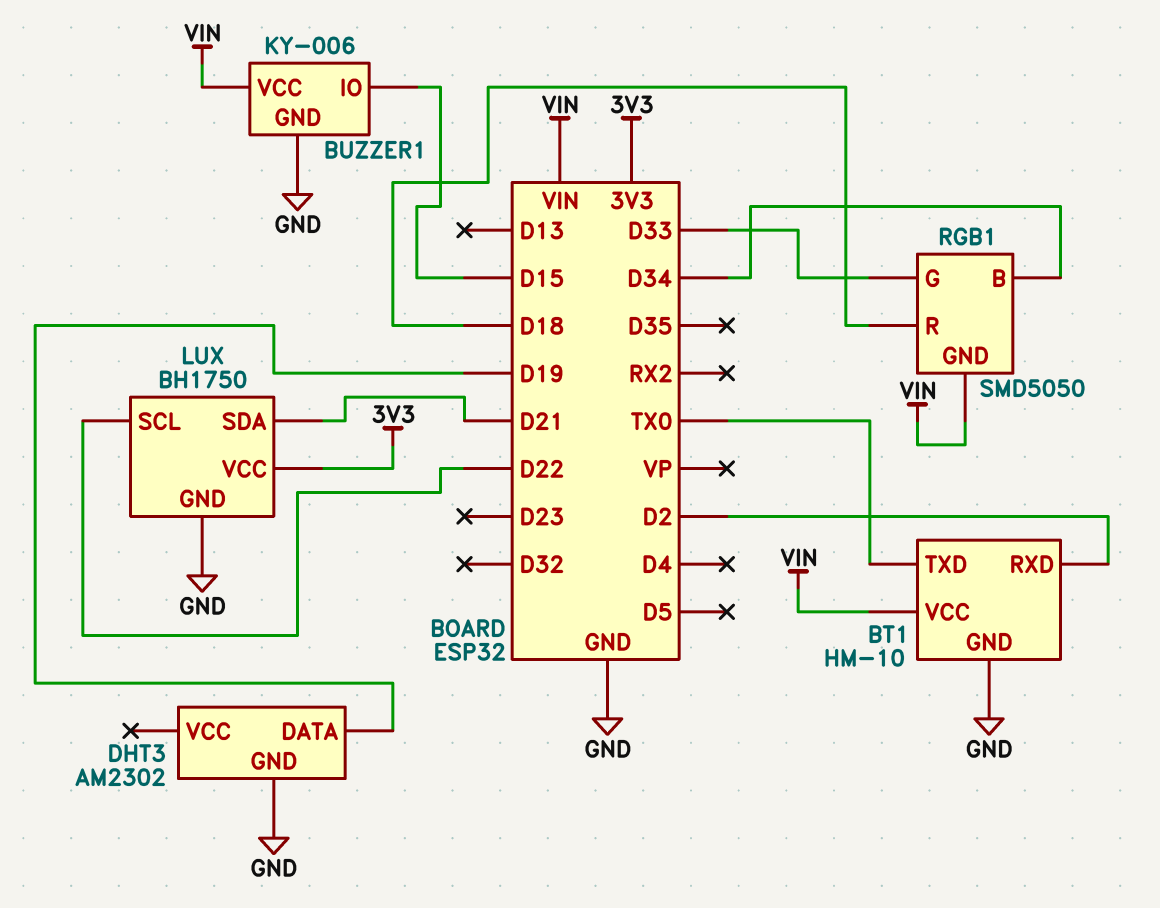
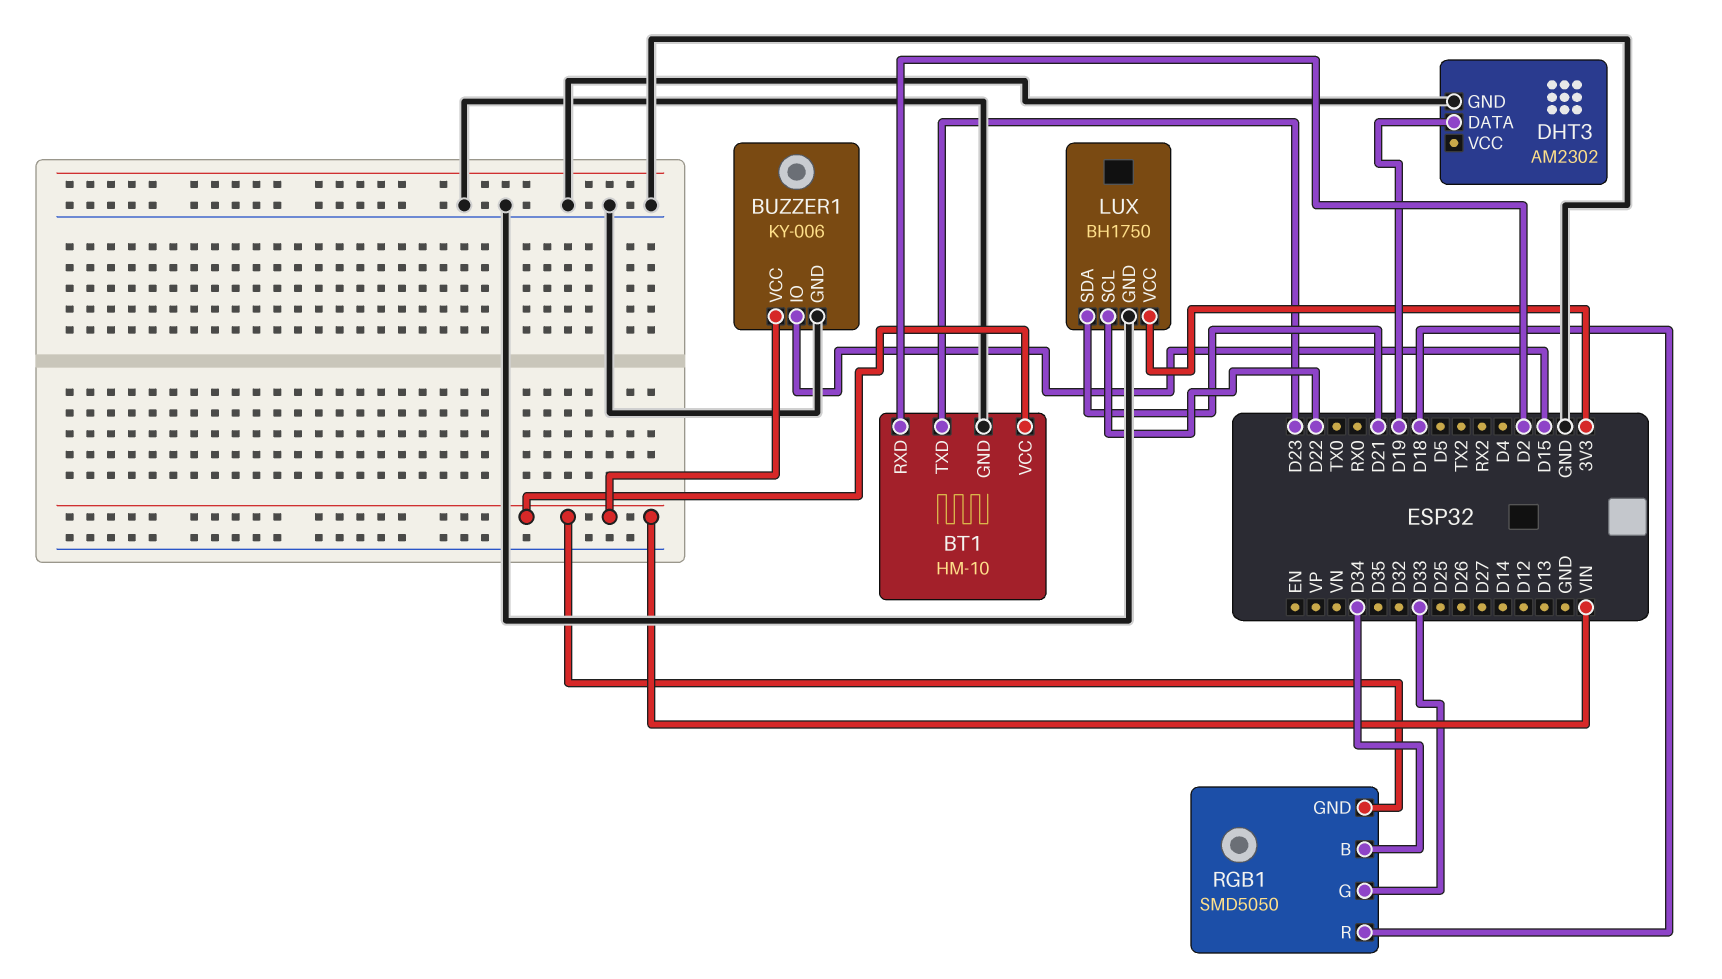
BT1 pin TXD: TX0 -> D23

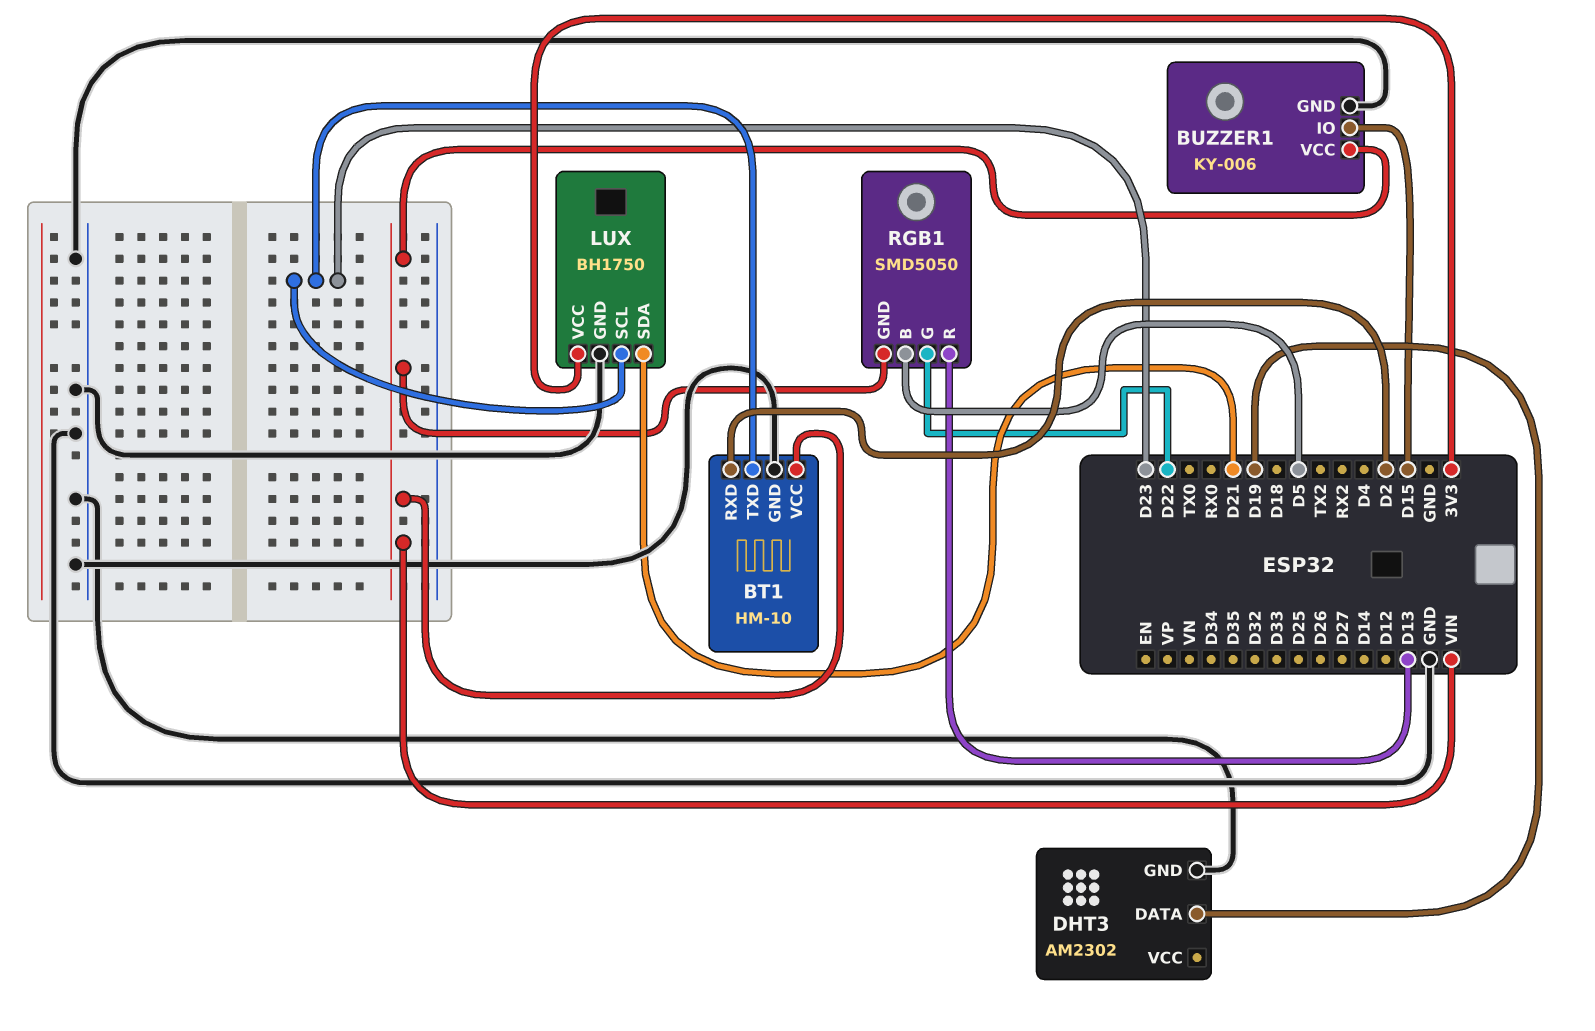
LUX pin SCL: D22 -> D23
RGB1 pin B: D34 -> D5
RGB1 pin G: D33 -> D22
RGB1 pin R: D18 -> D13

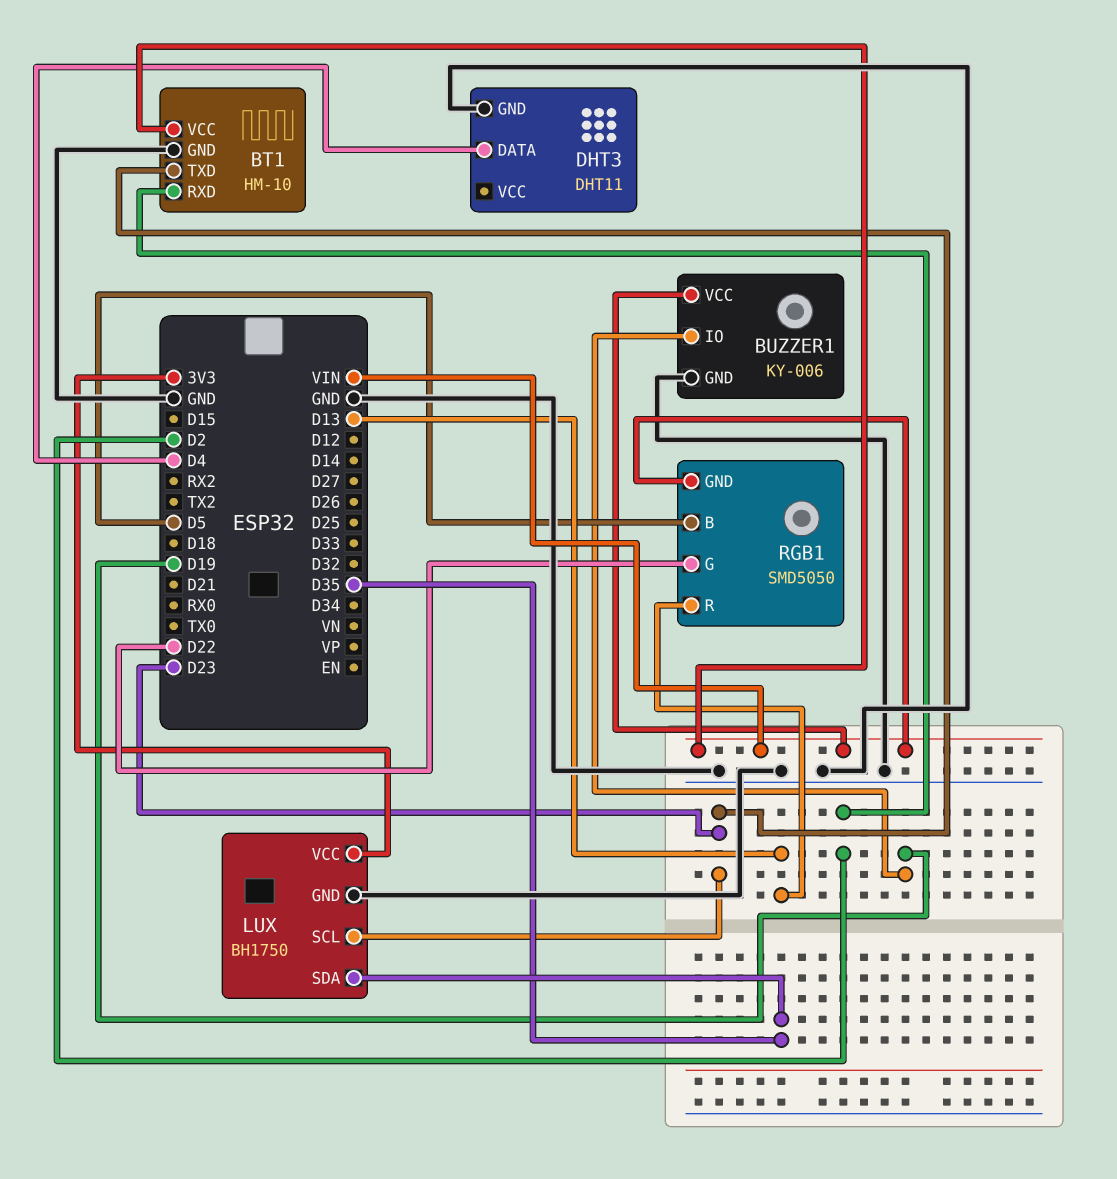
BUZZER1 pin IO: D15 -> D19
DHT3: AM2302 -> DHT11
DHT3 pin DATA: D19 -> D4
LUX pin SDA: D21 -> D35

